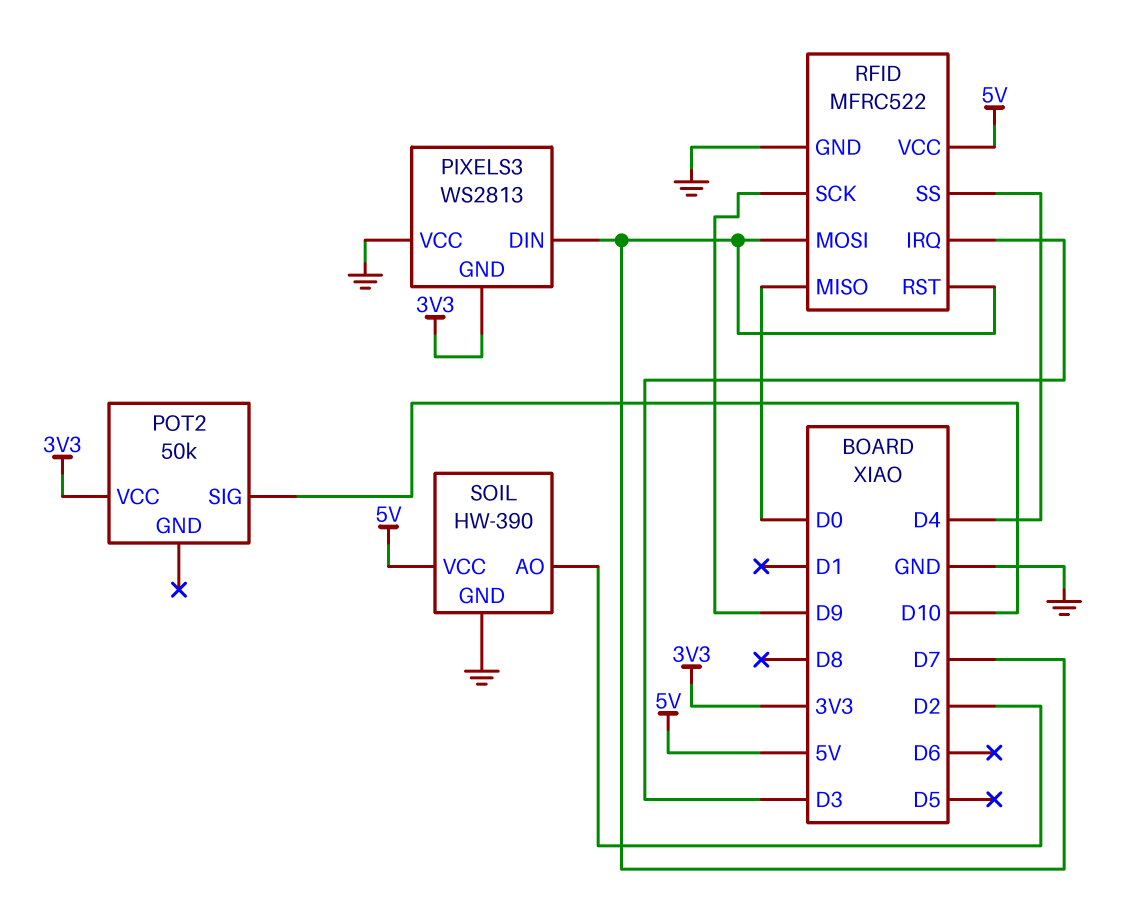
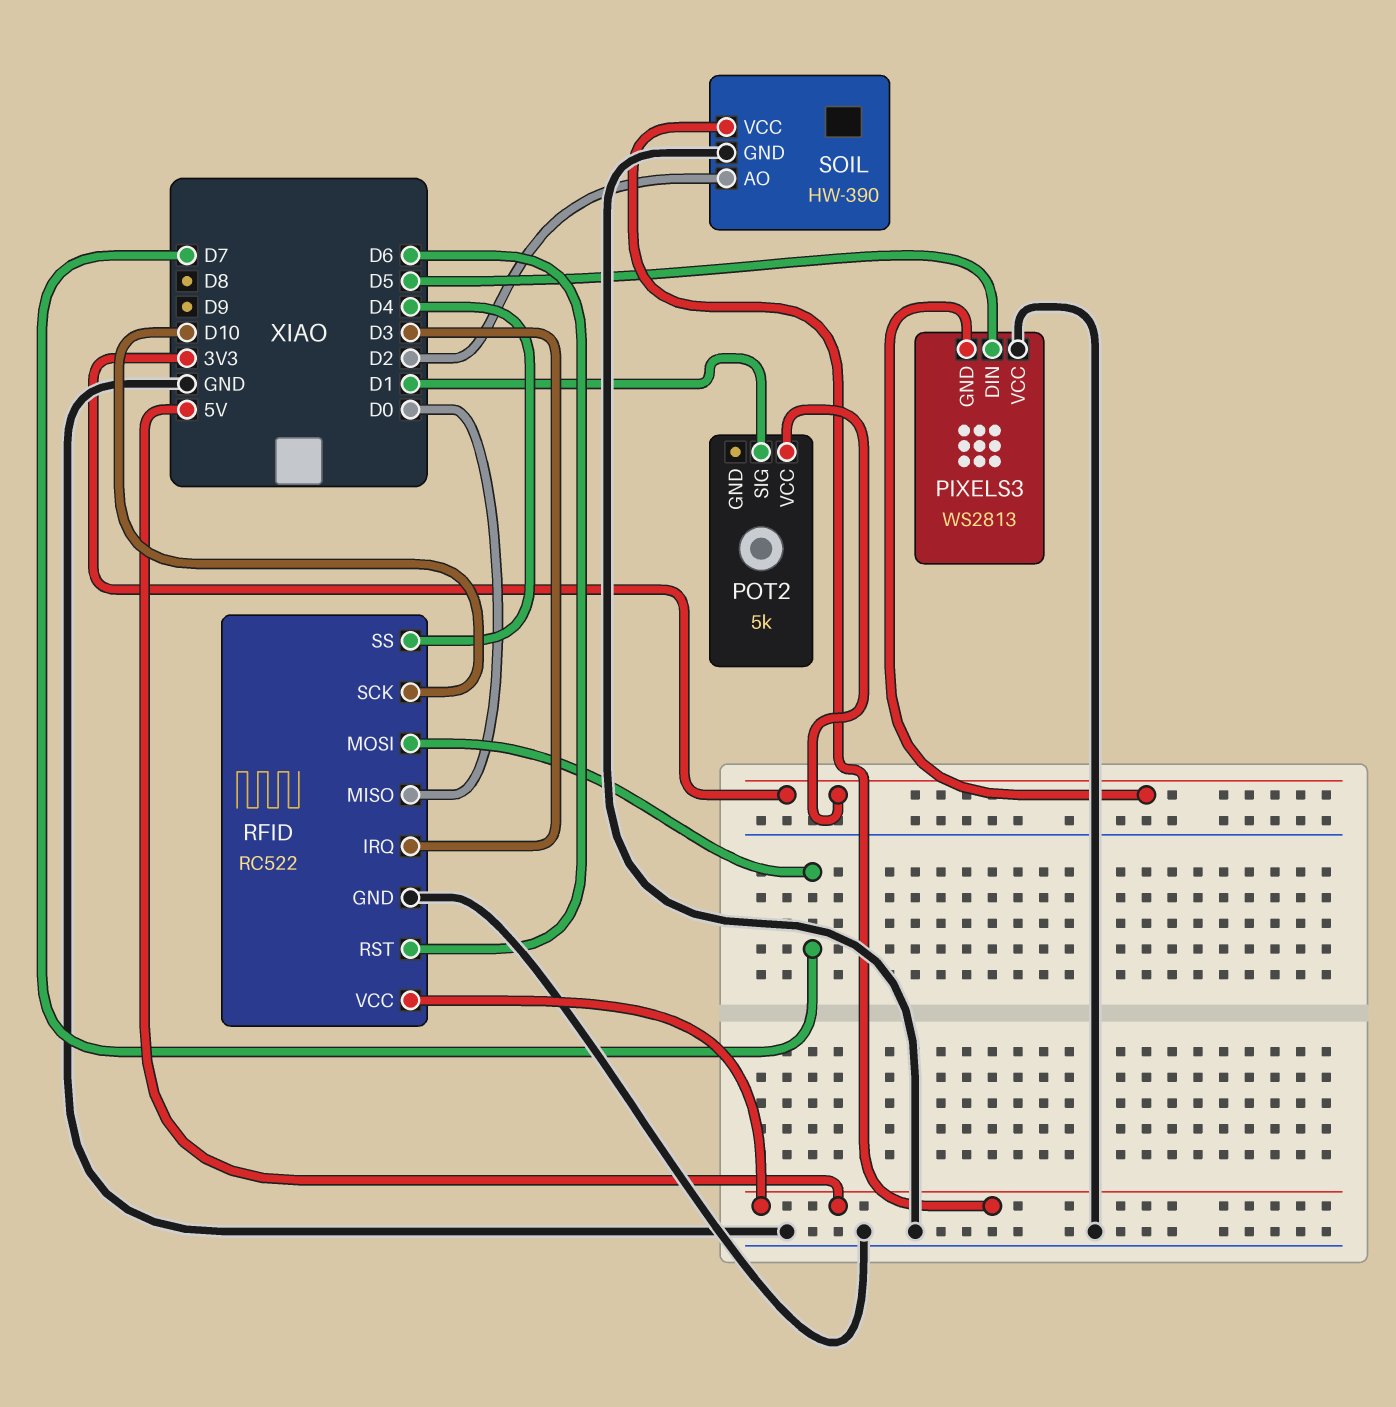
PIXELS3 pin DIN: D7 -> D5
POT2: 50k -> 5k
POT2 pin SIG: D10 -> D1
RFID: MFRC522 -> RC522
RFID pin RST: D7 -> D6
RFID pin SCK: D9 -> D10

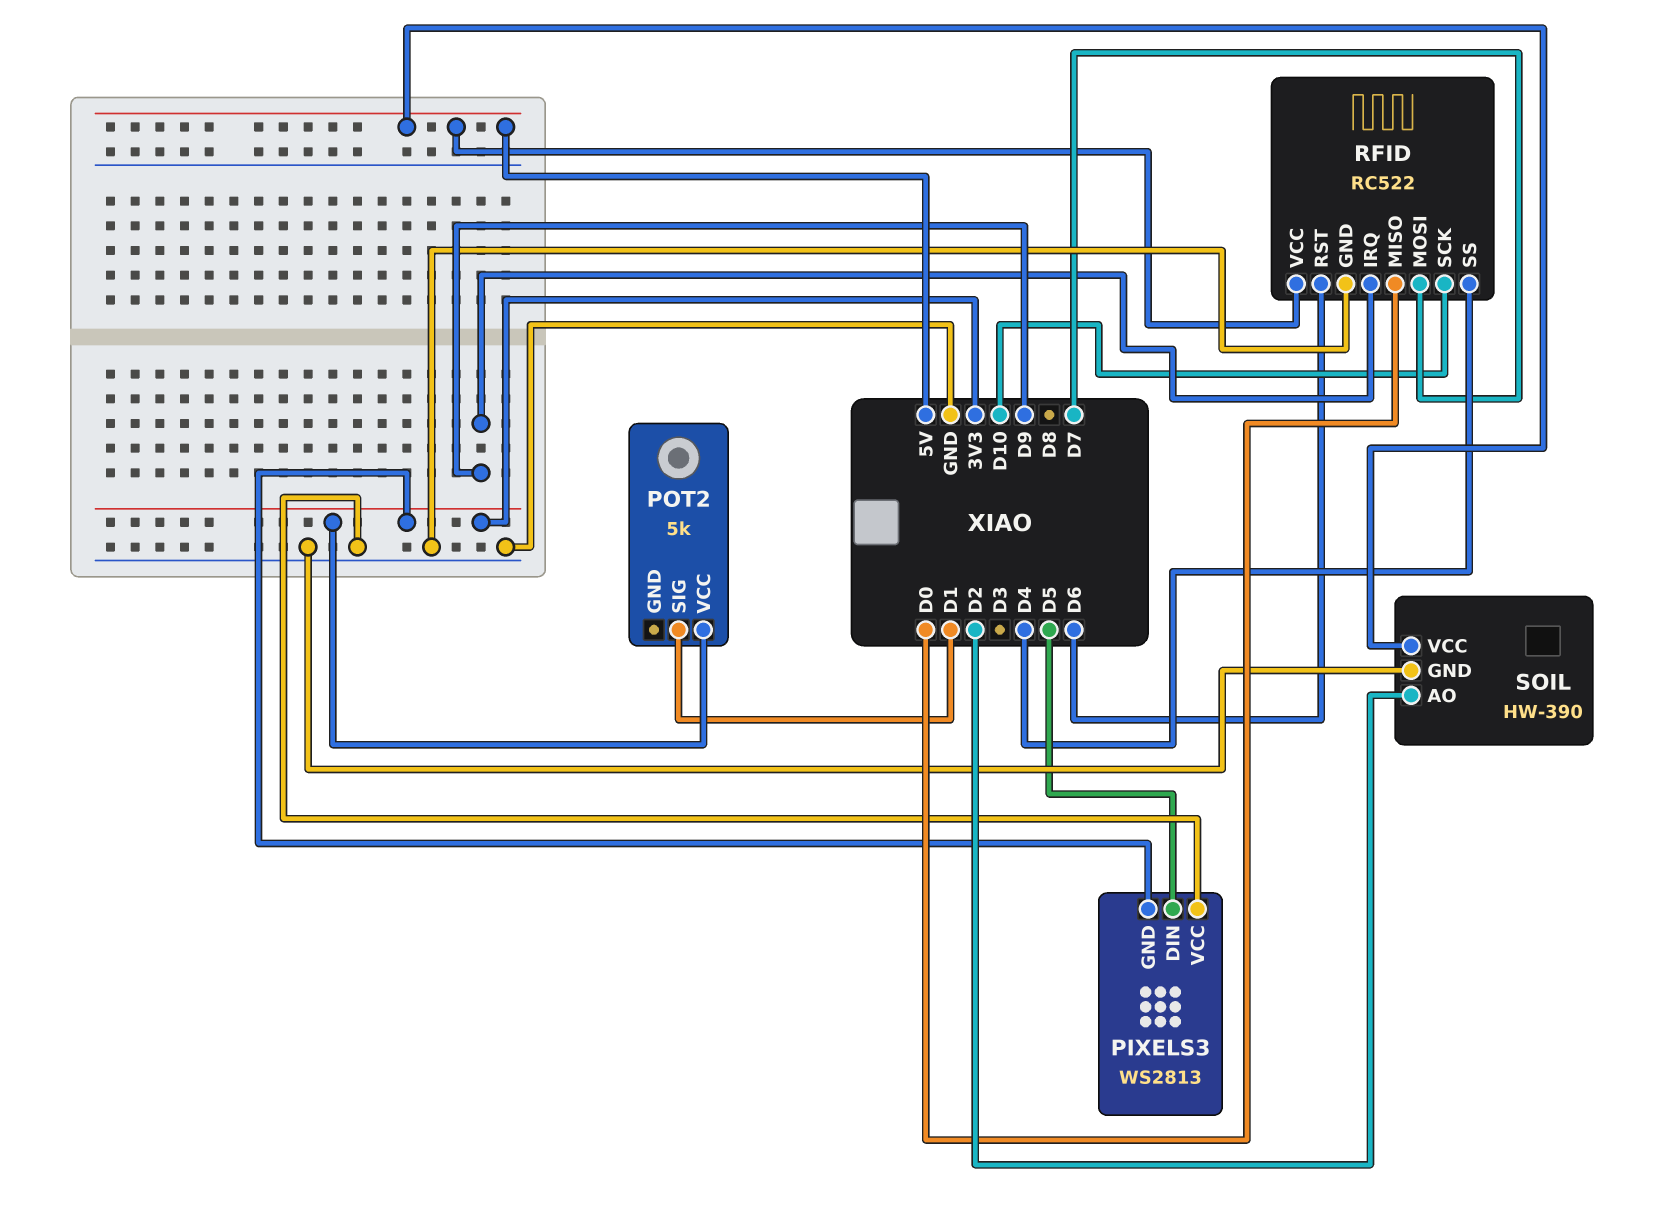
RFID pin IRQ: D3 -> D9

